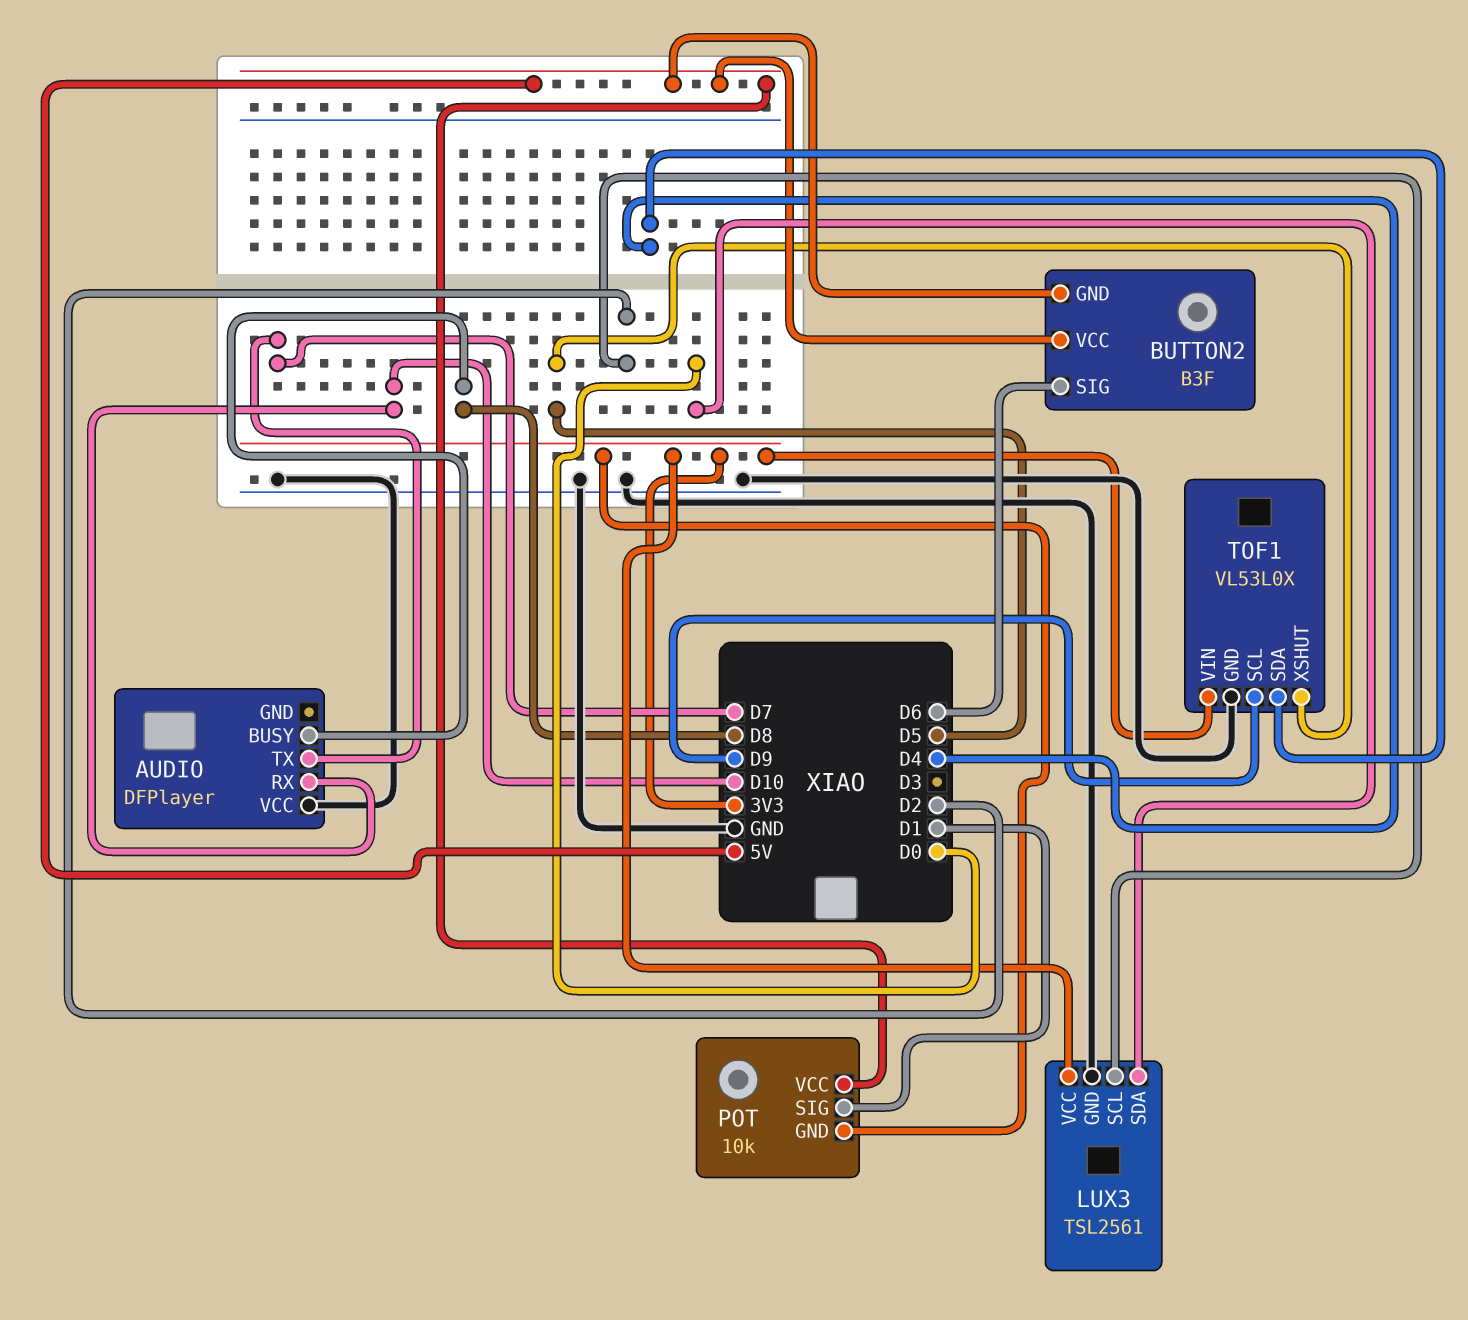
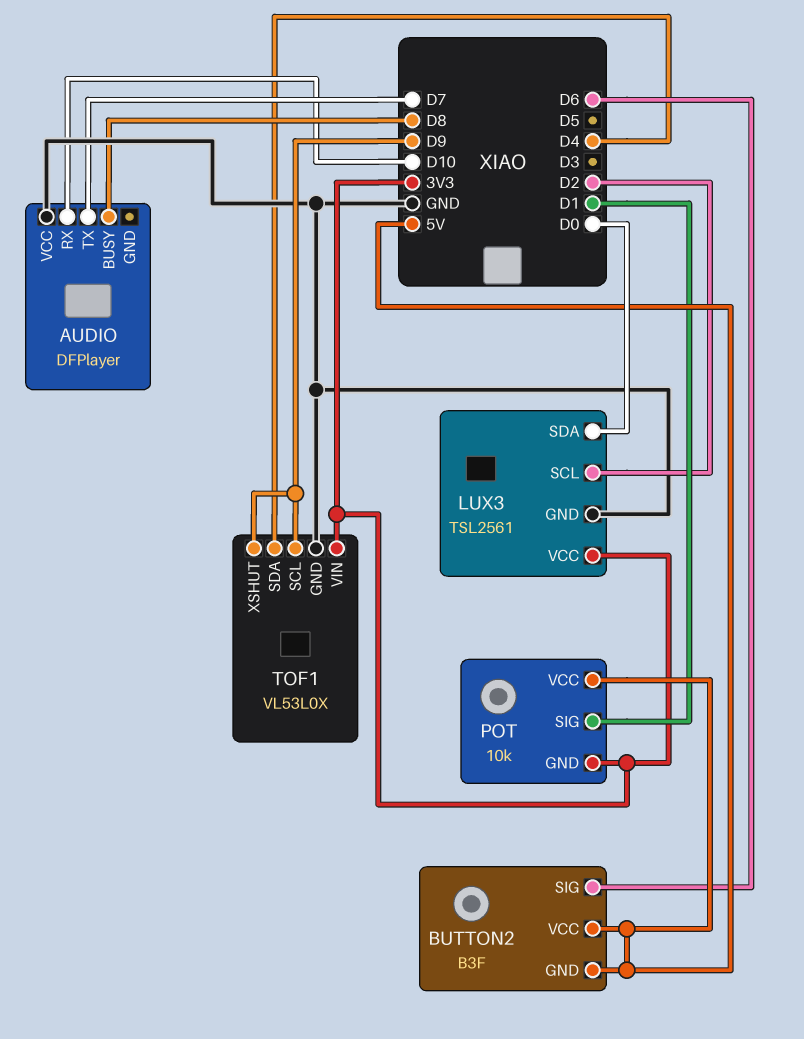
TOF1 pin XSHUT: D5 -> D9

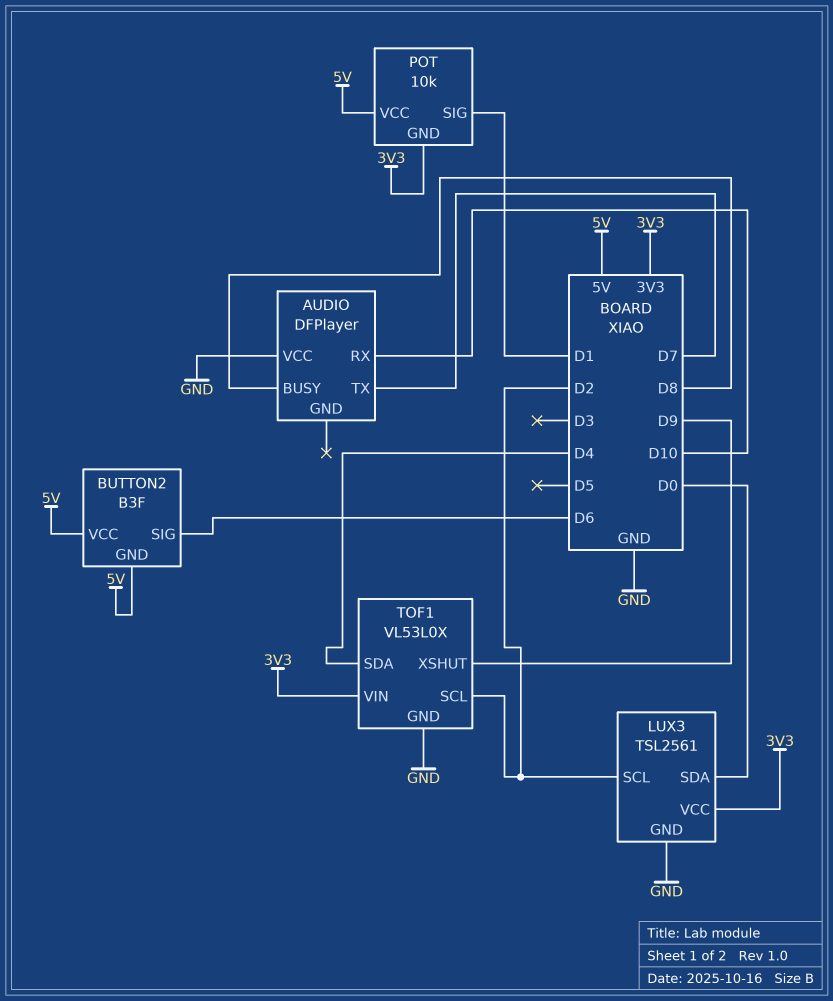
TOF1 pin SCL: D9 -> D2

